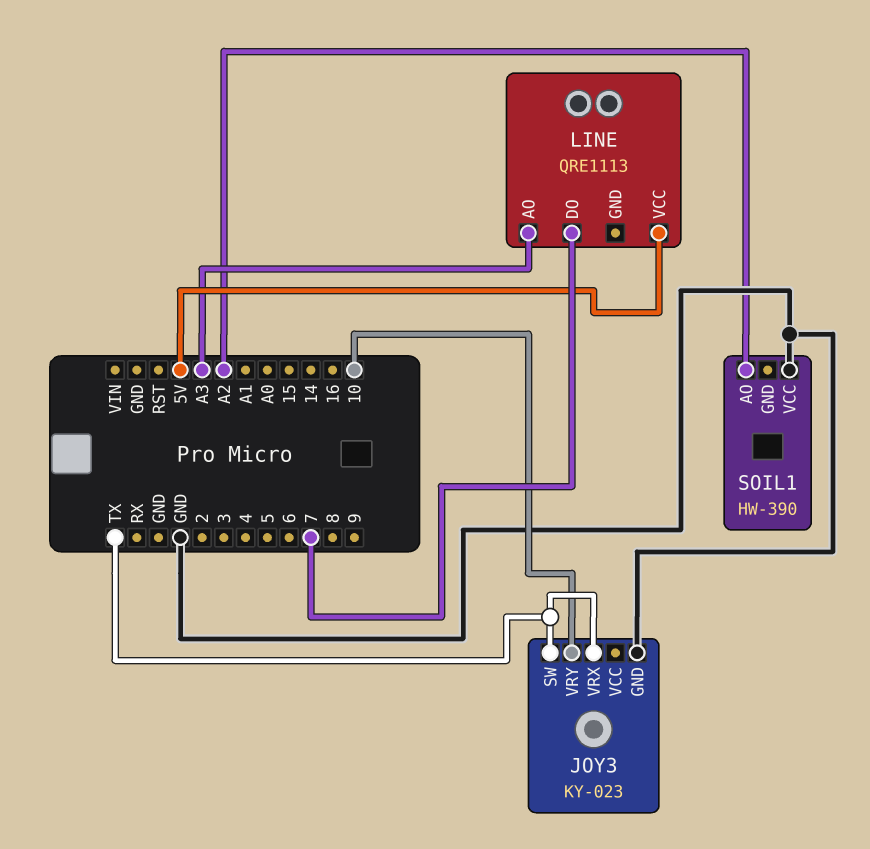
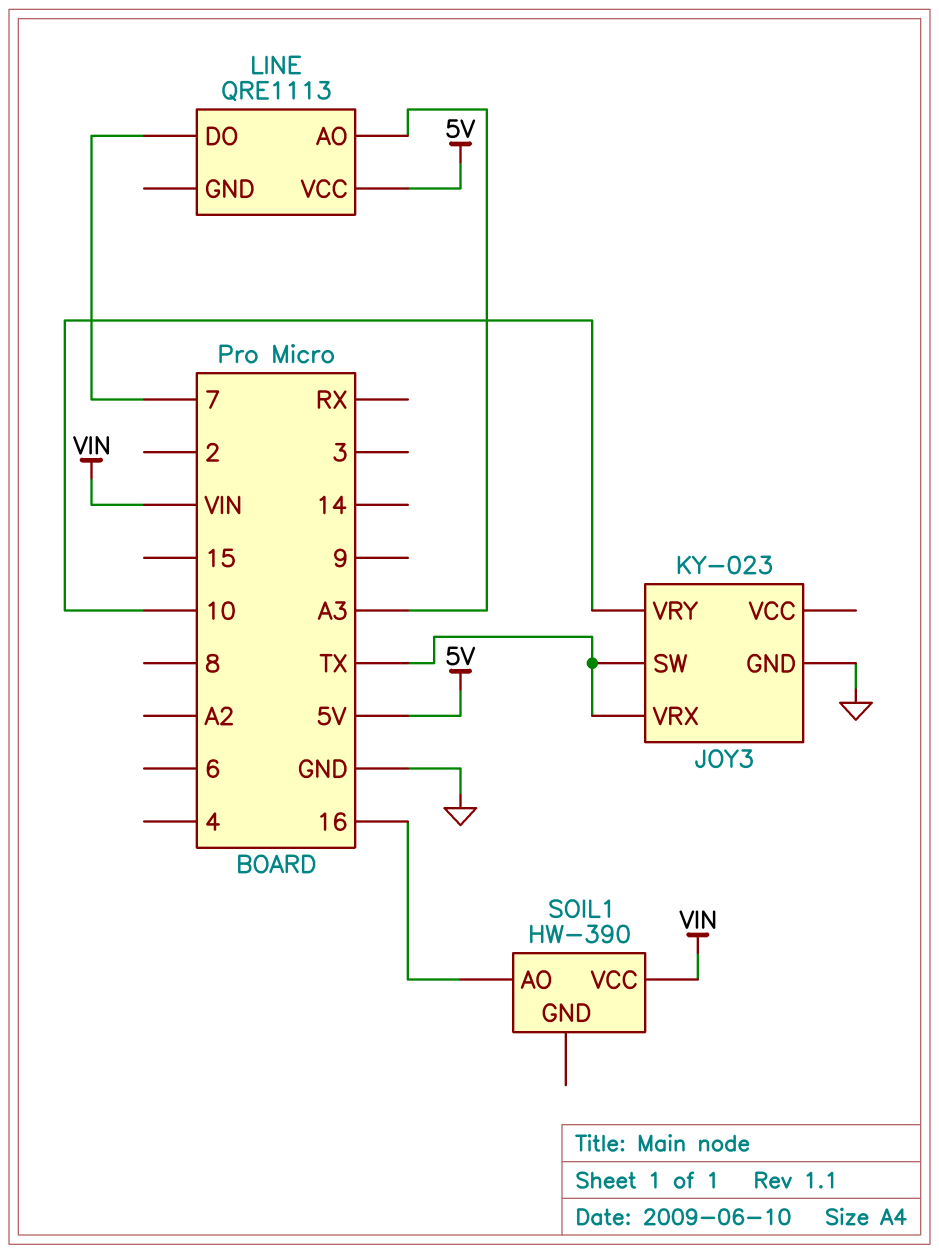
SOIL1 pin AO: A2 -> 16
SOIL1 pin VCC: GND -> VIN

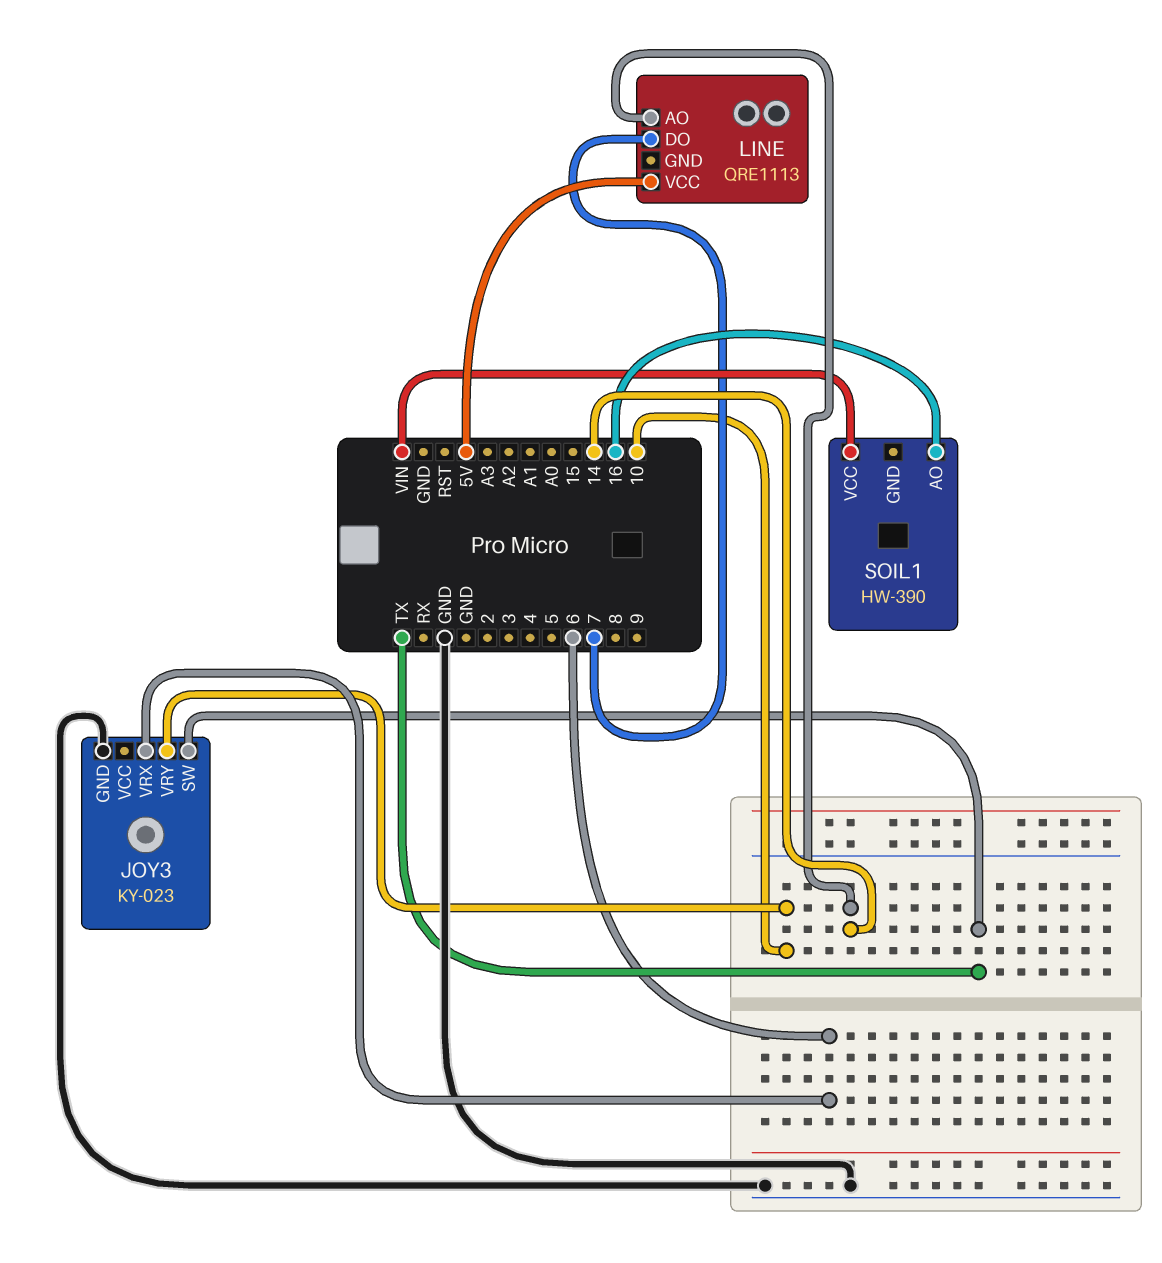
JOY3 pin VRX: TX -> 6
LINE pin AO: A3 -> 14

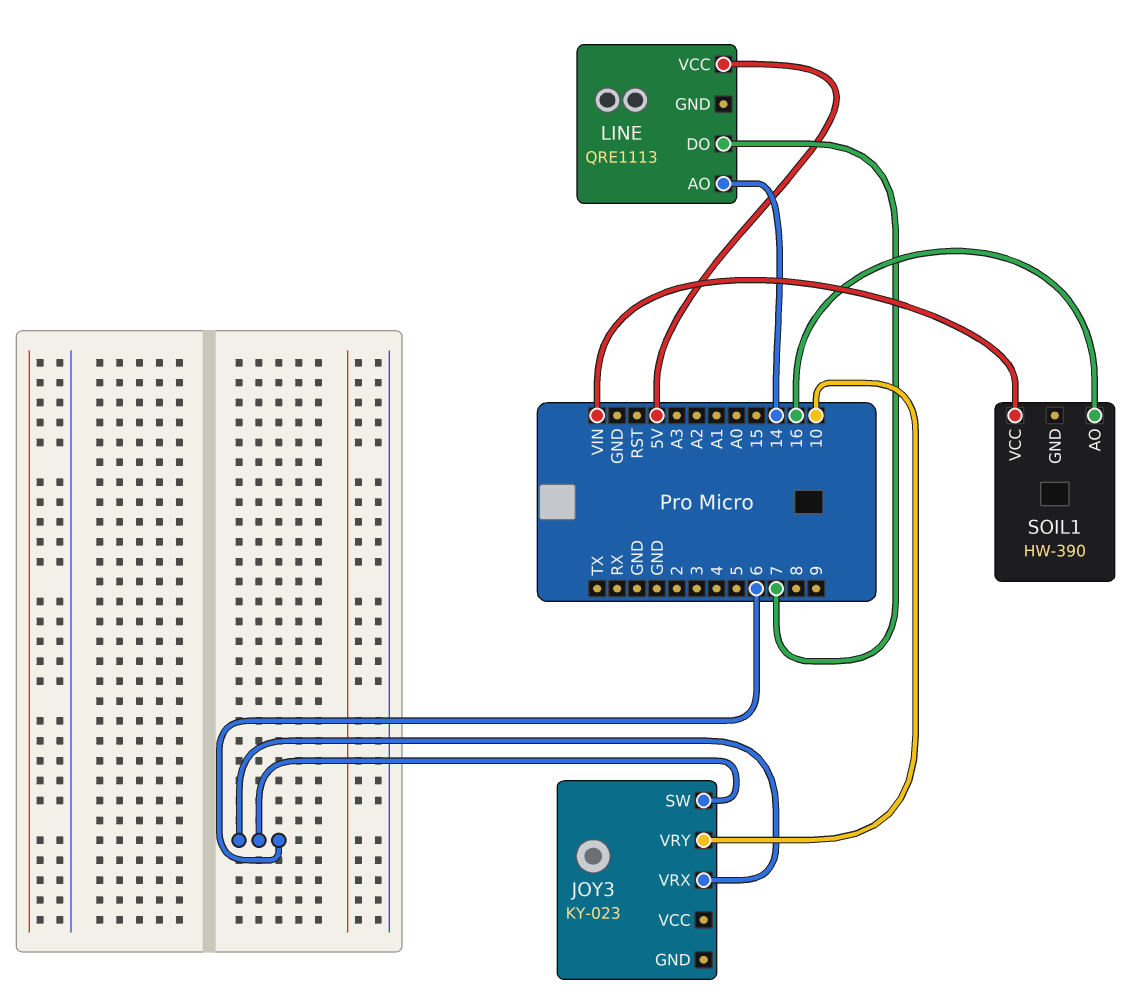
JOY3 pin GND: GND -> none
JOY3 pin SW: TX -> 6

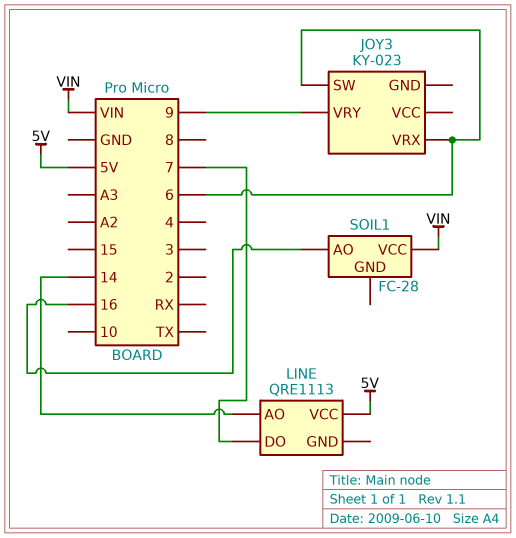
JOY3 pin VRY: 10 -> 9
SOIL1: HW-390 -> FC-28

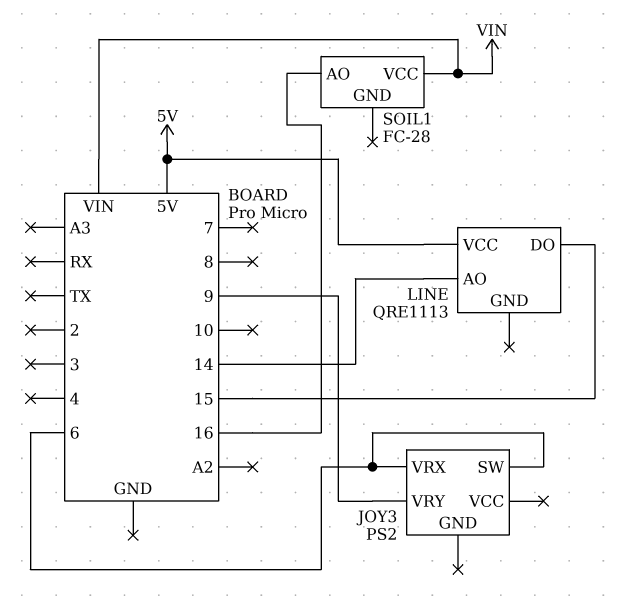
JOY3: KY-023 -> PS2
LINE pin DO: 7 -> 15

